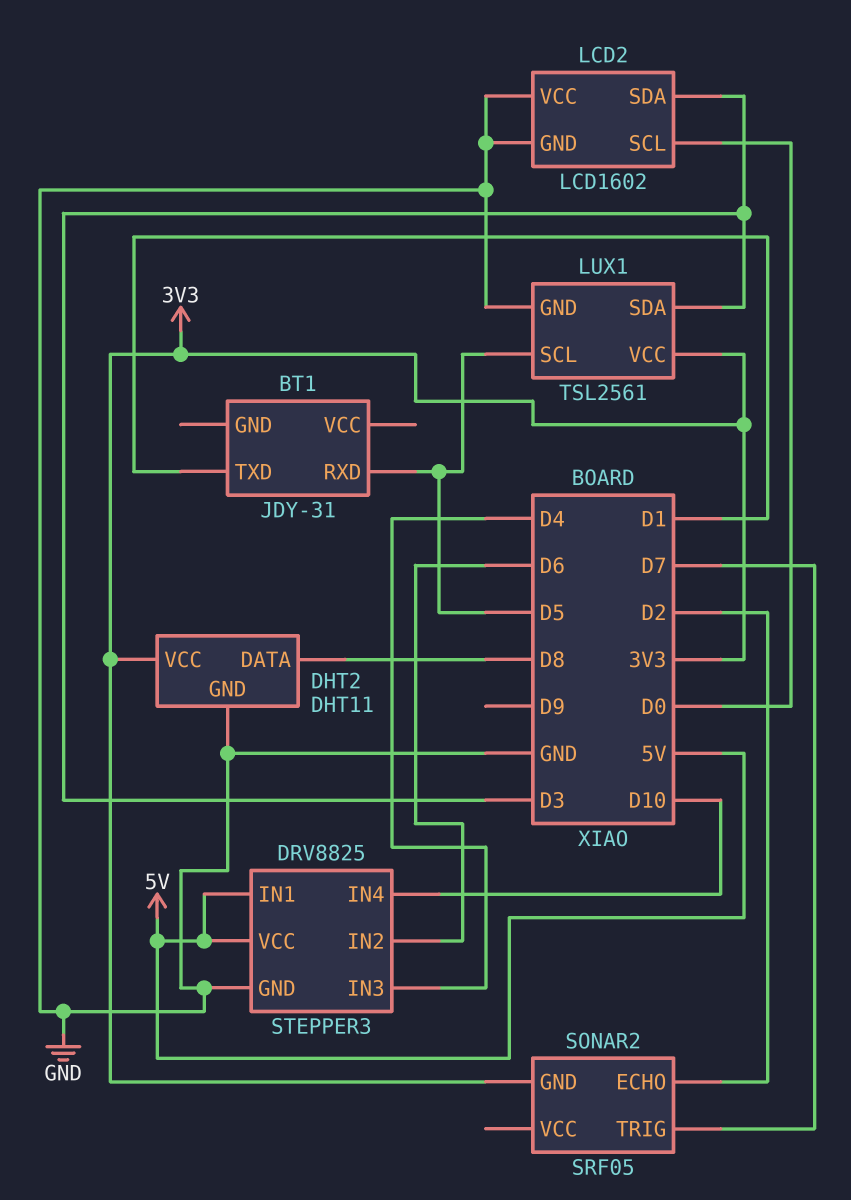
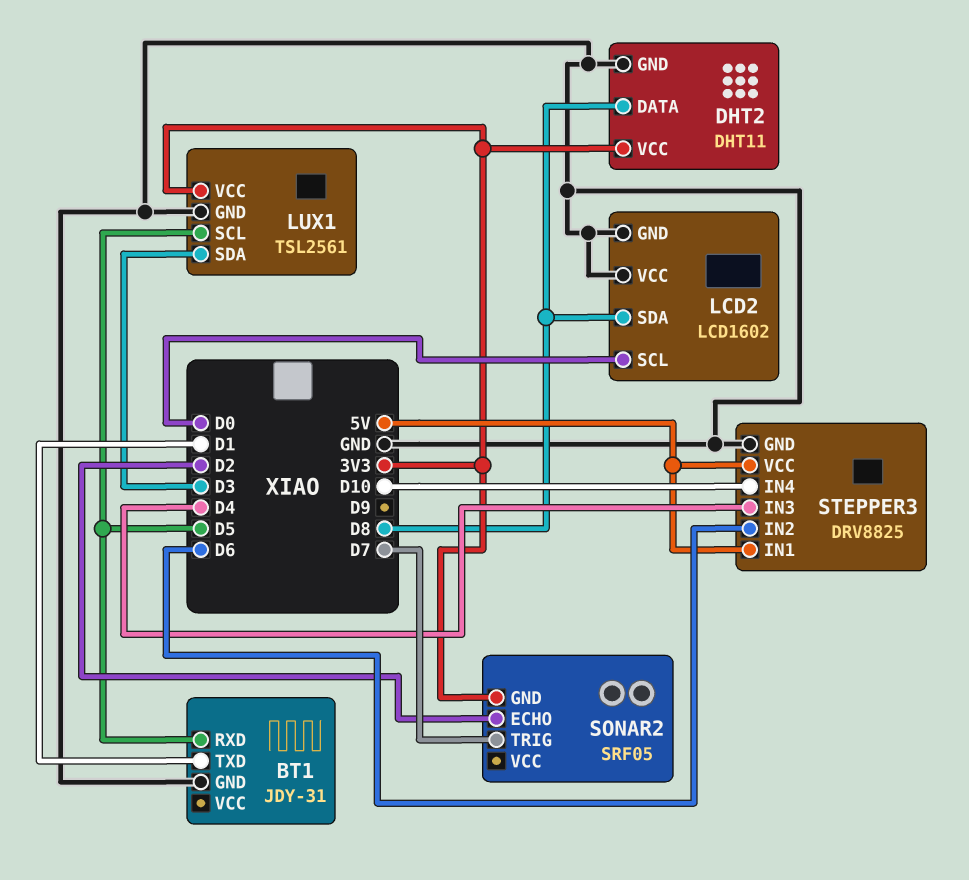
BT1 pin GND: none -> GND
LCD2 pin SDA: D3 -> D8

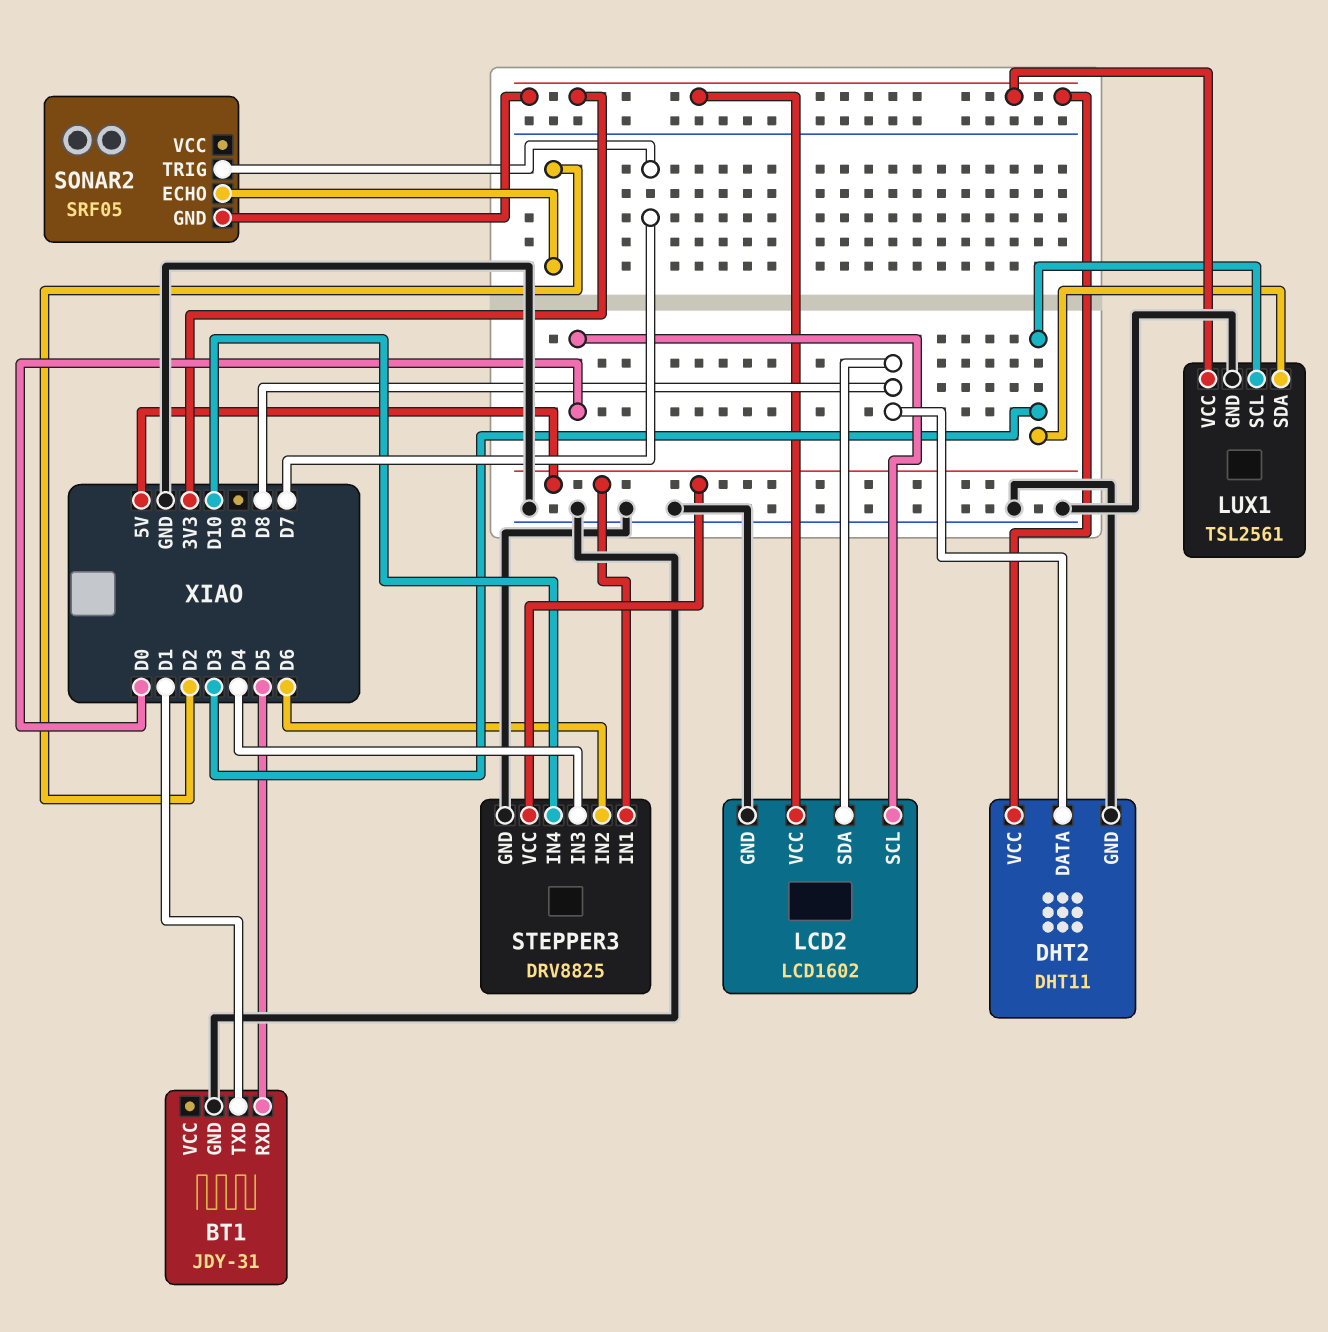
LCD2 pin VCC: GND -> 3V3
LUX1 pin SCL: D5 -> D3

